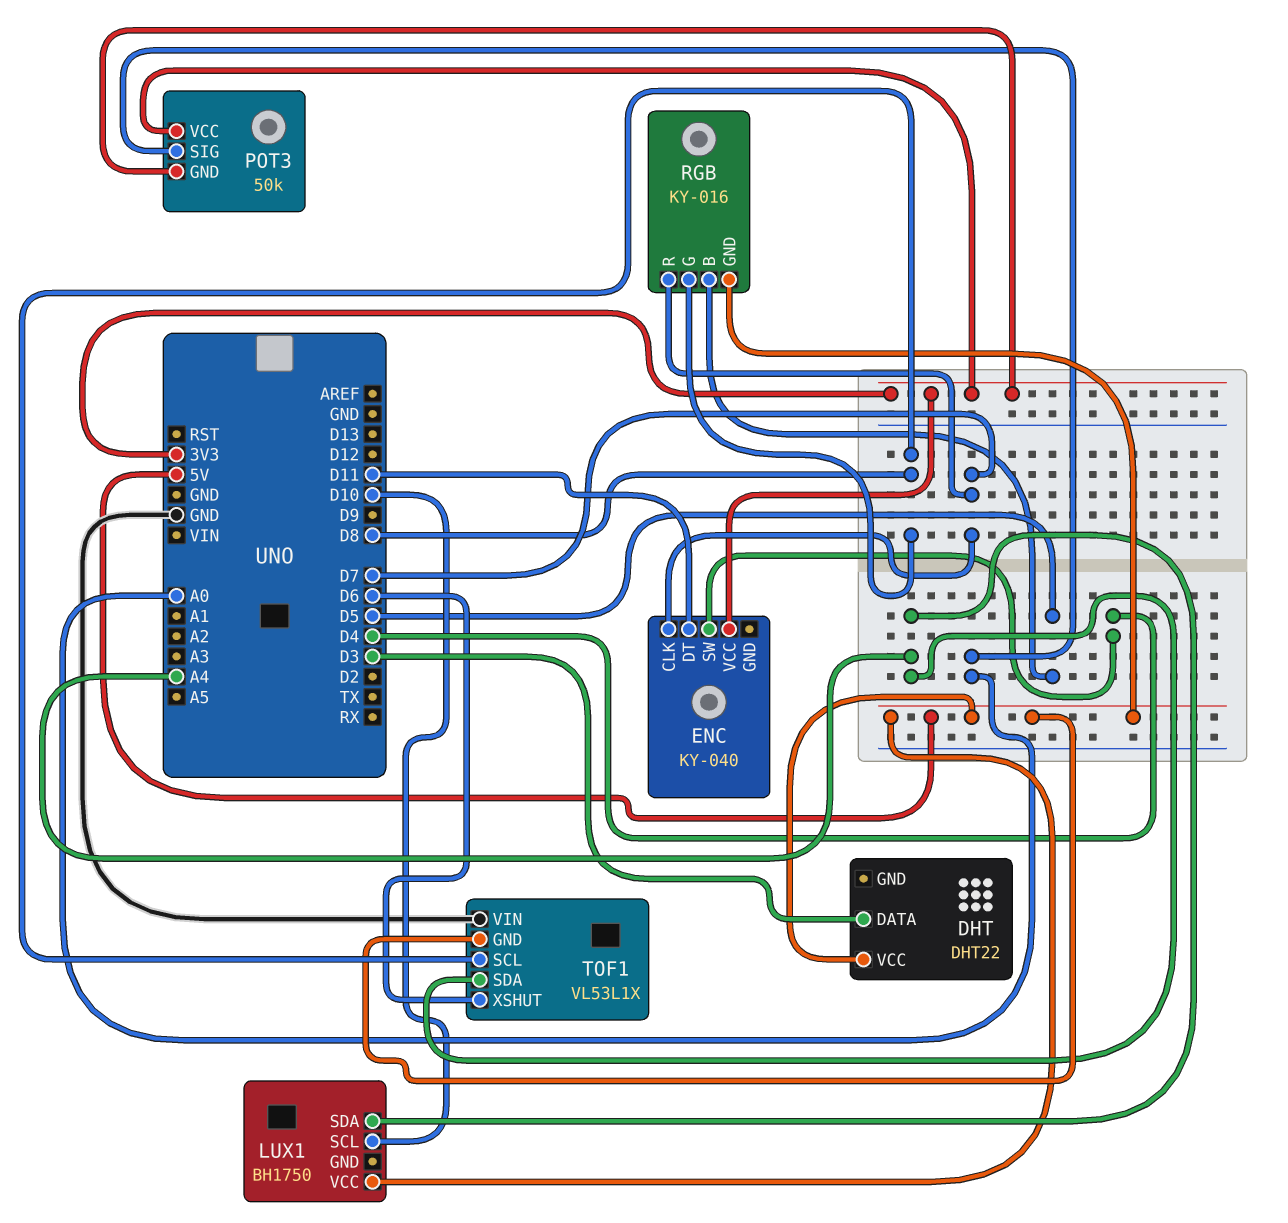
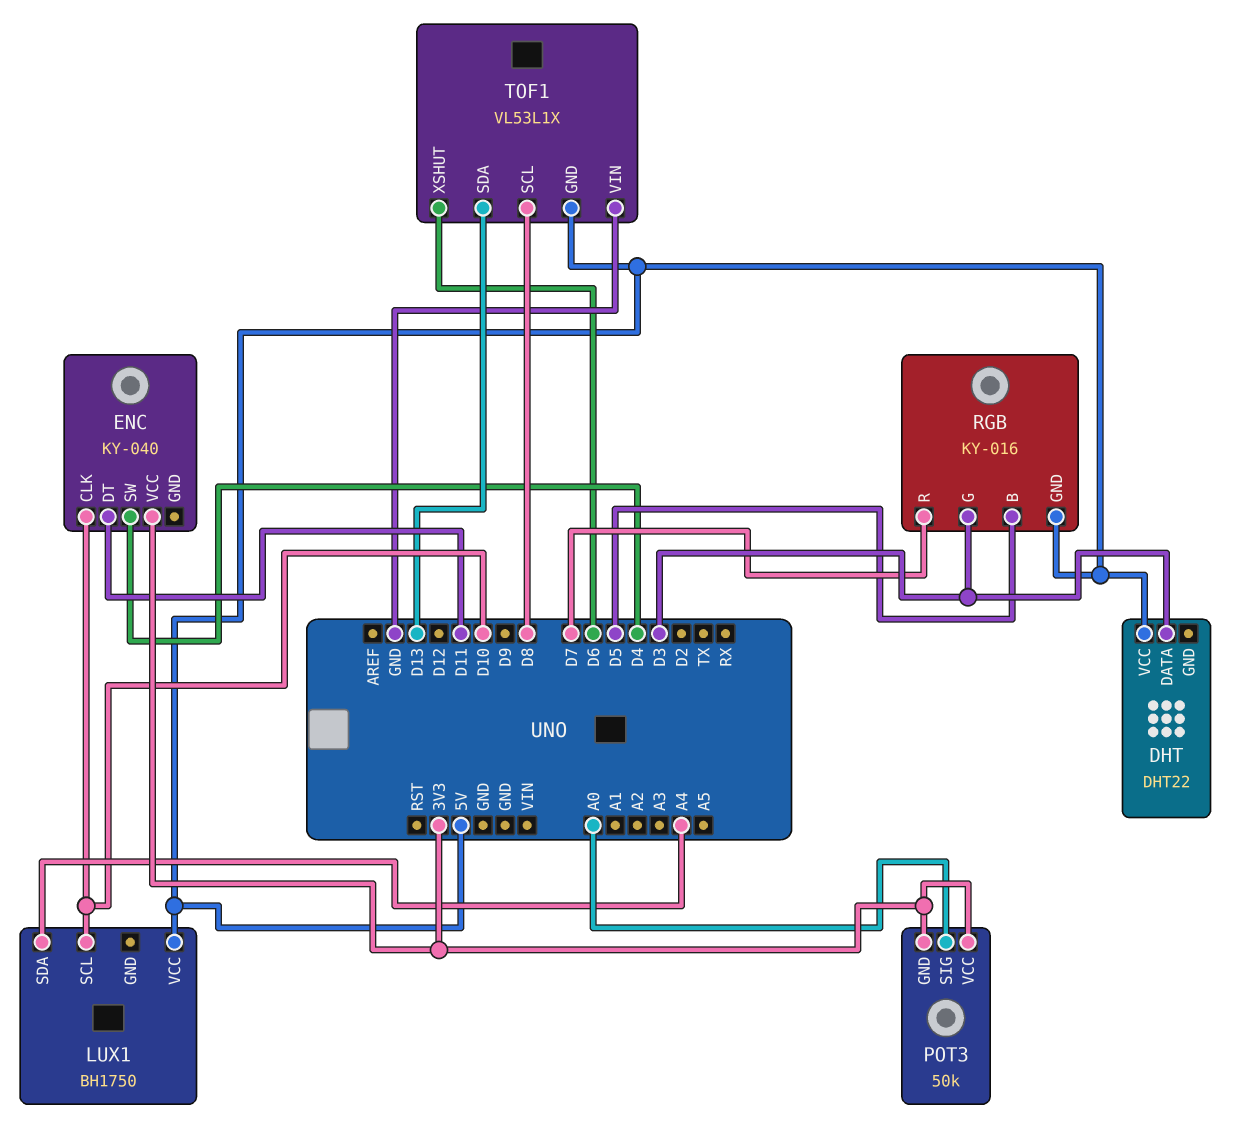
ENC pin CLK: D7 -> D10
RGB pin G: D8 -> D3
TOF1 pin SDA: A4 -> D13

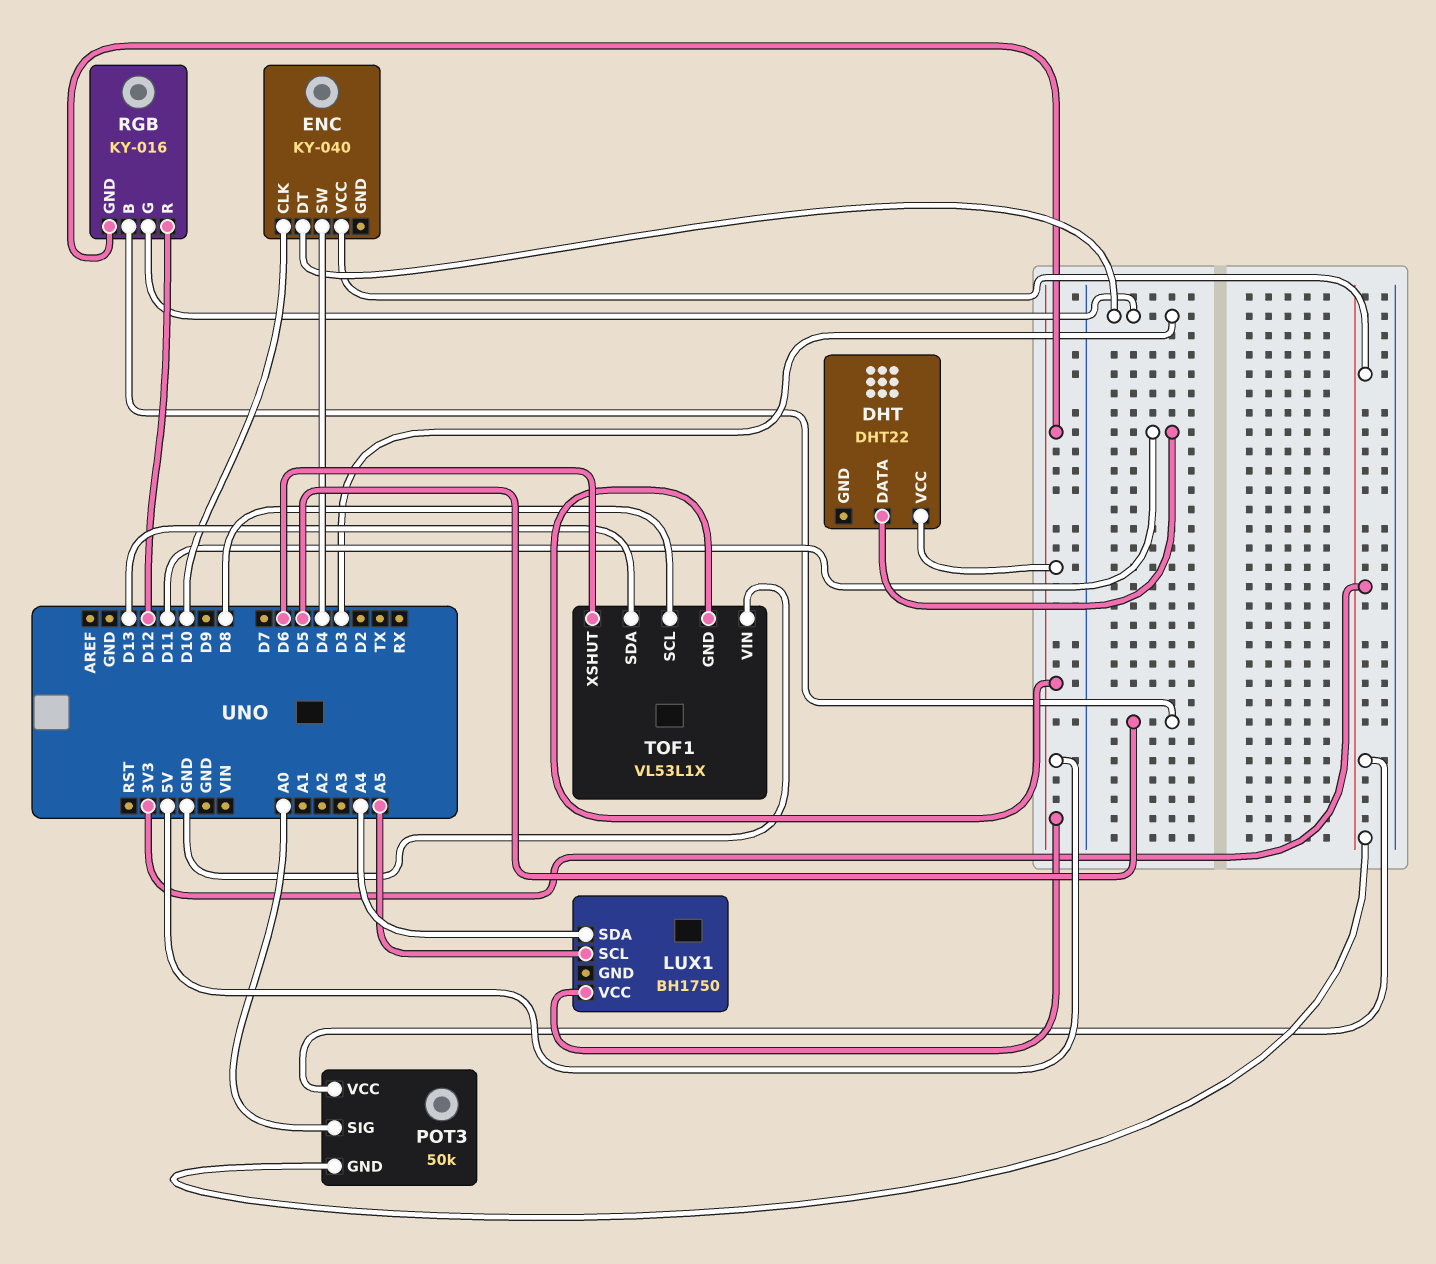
DHT pin DATA: D3 -> D11
ENC pin DT: D11 -> D3
LUX1 pin SCL: D10 -> A5
RGB pin R: D7 -> D12

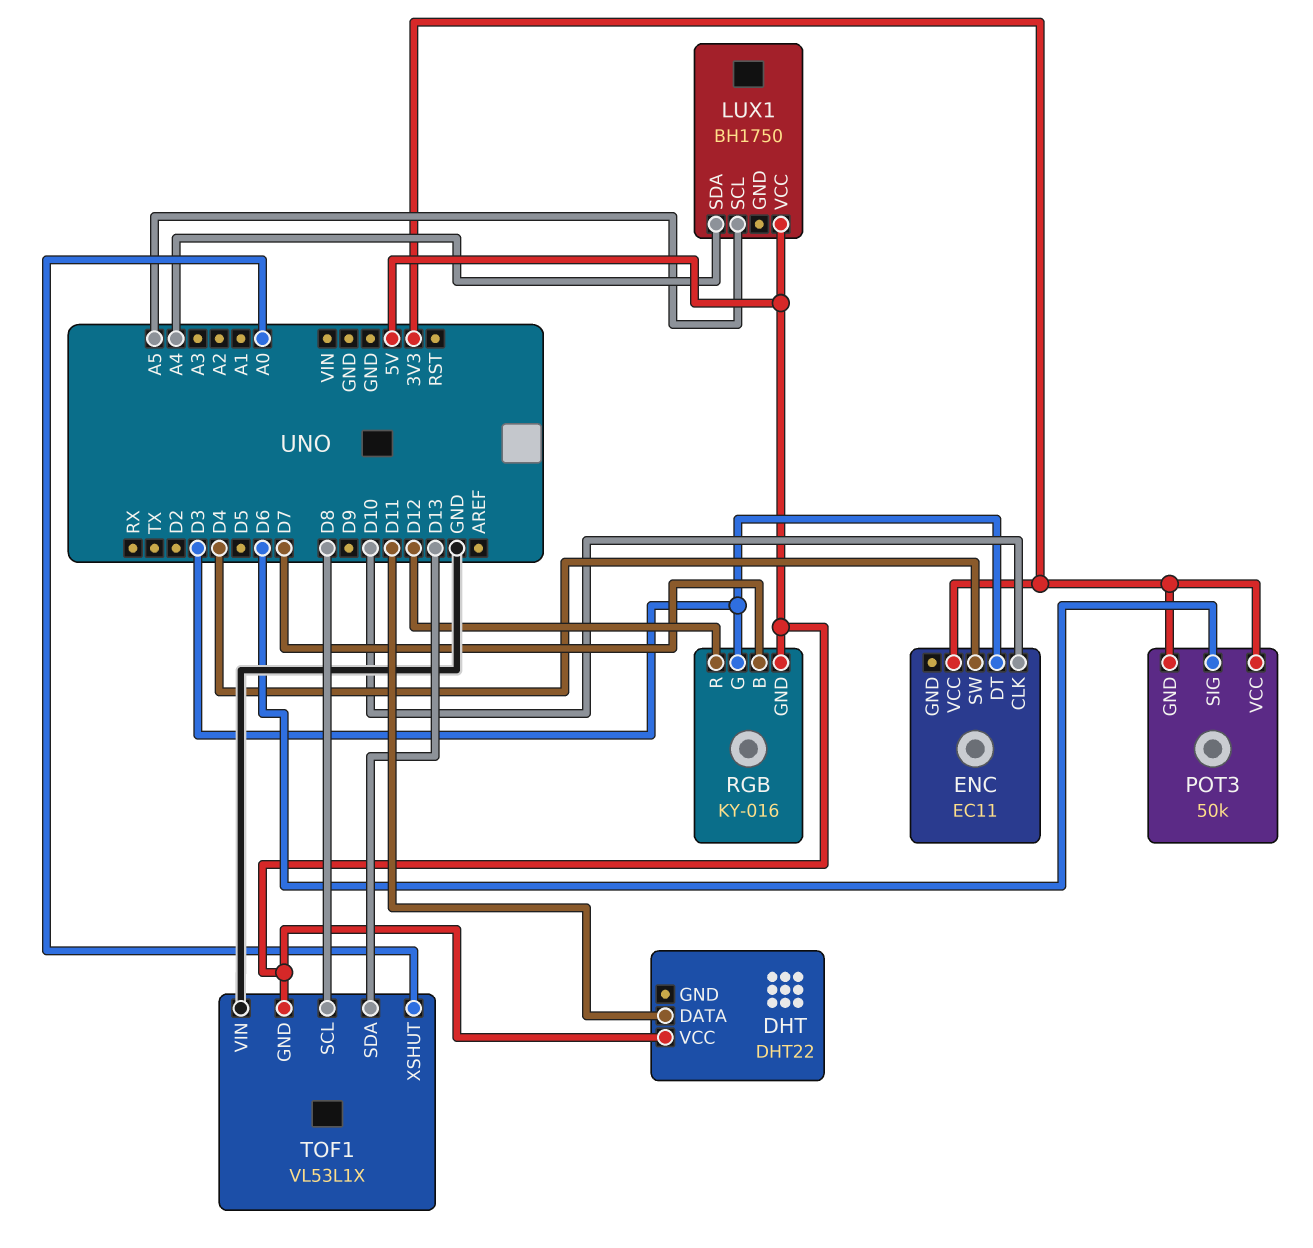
ENC: KY-040 -> EC11
POT3 pin SIG: A0 -> D6
RGB pin B: D5 -> D7
TOF1 pin XSHUT: D6 -> A0

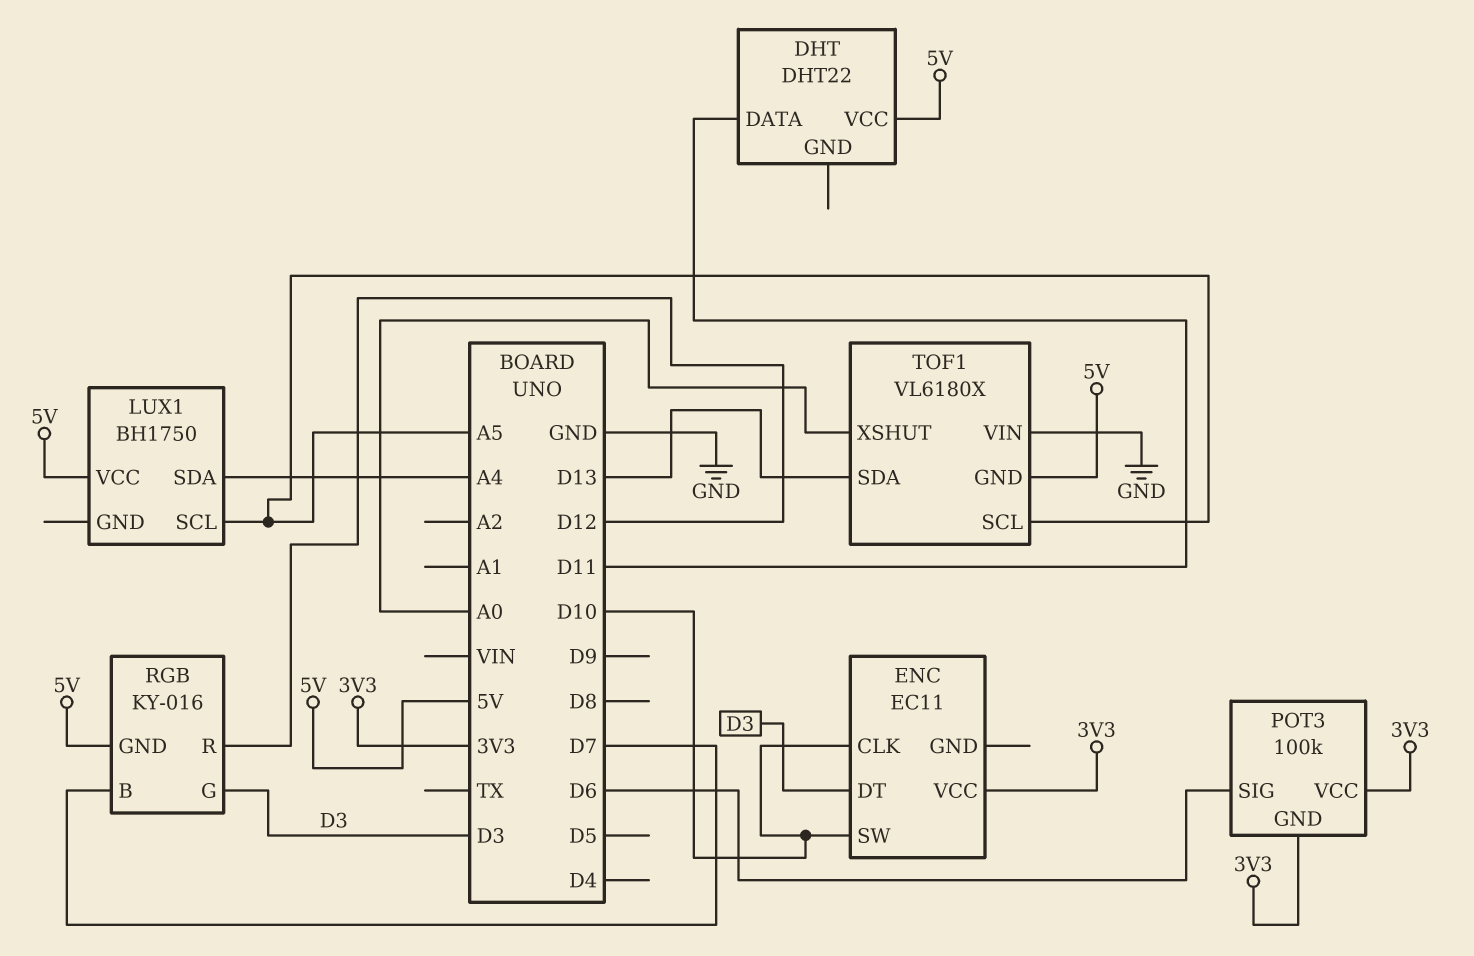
ENC pin SW: D4 -> D10
POT3: 50k -> 100k
TOF1: VL53L1X -> VL6180X
TOF1 pin SCL: D8 -> A5

